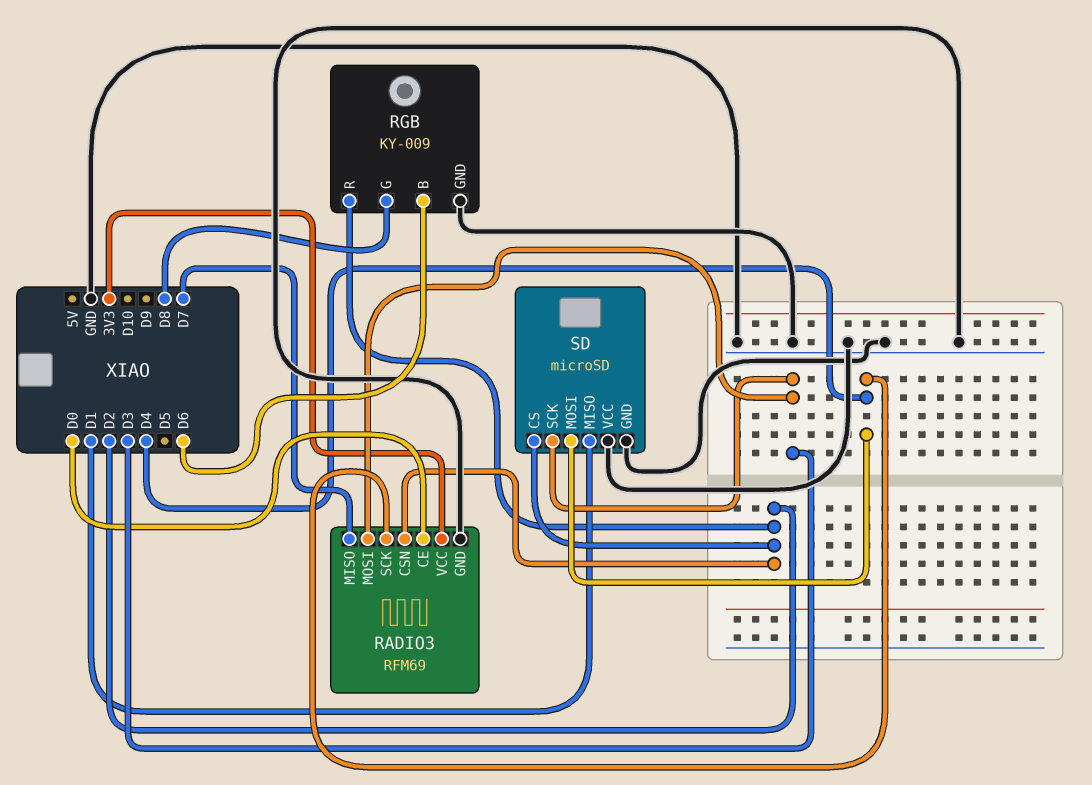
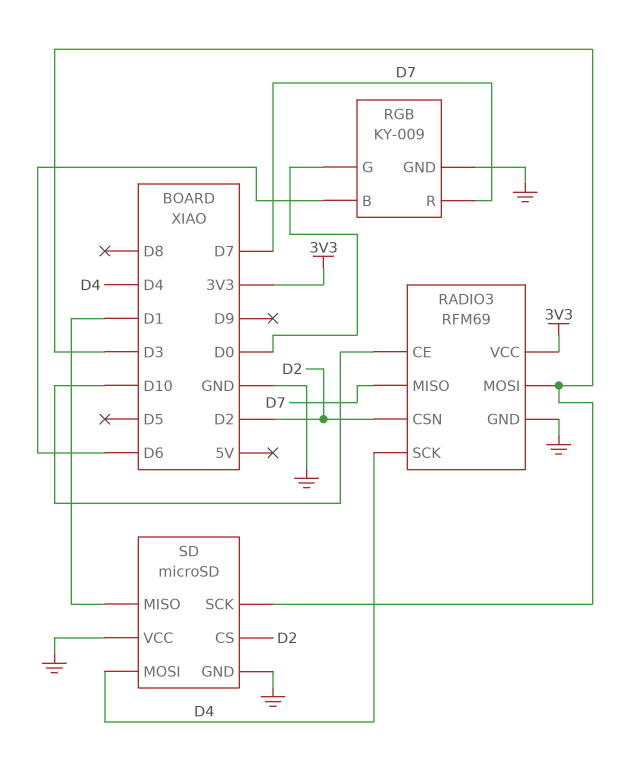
RADIO3 pin CE: D0 -> D10
RGB pin G: D8 -> D0
RGB pin R: D2 -> D7

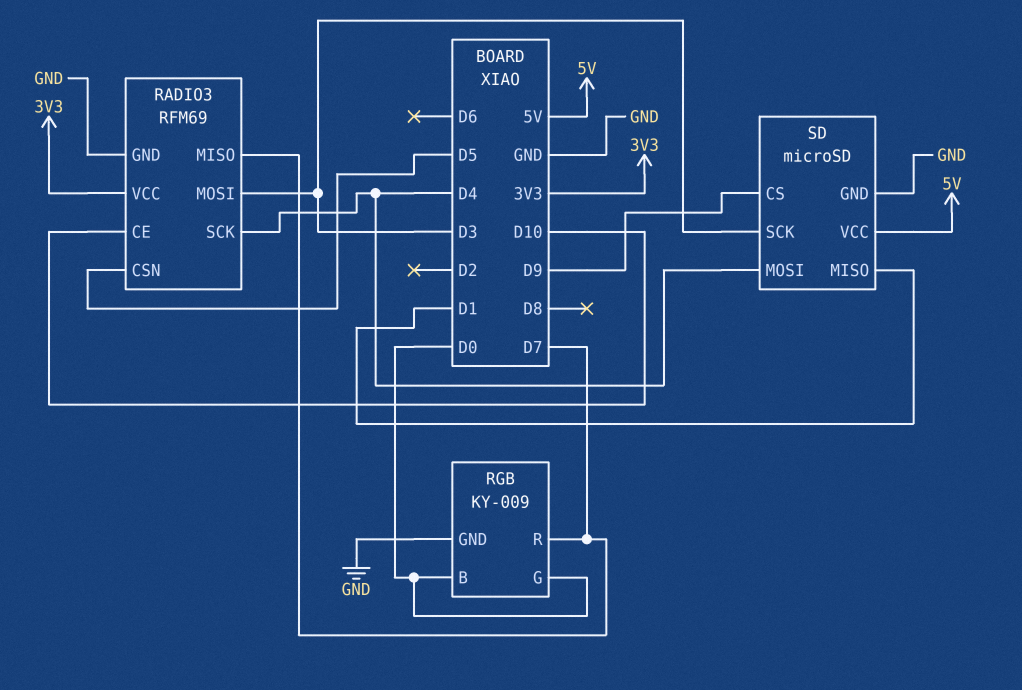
RADIO3 pin CSN: D2 -> D5
RGB pin B: D6 -> D0
SD pin CS: D2 -> D9
SD pin VCC: GND -> 5V

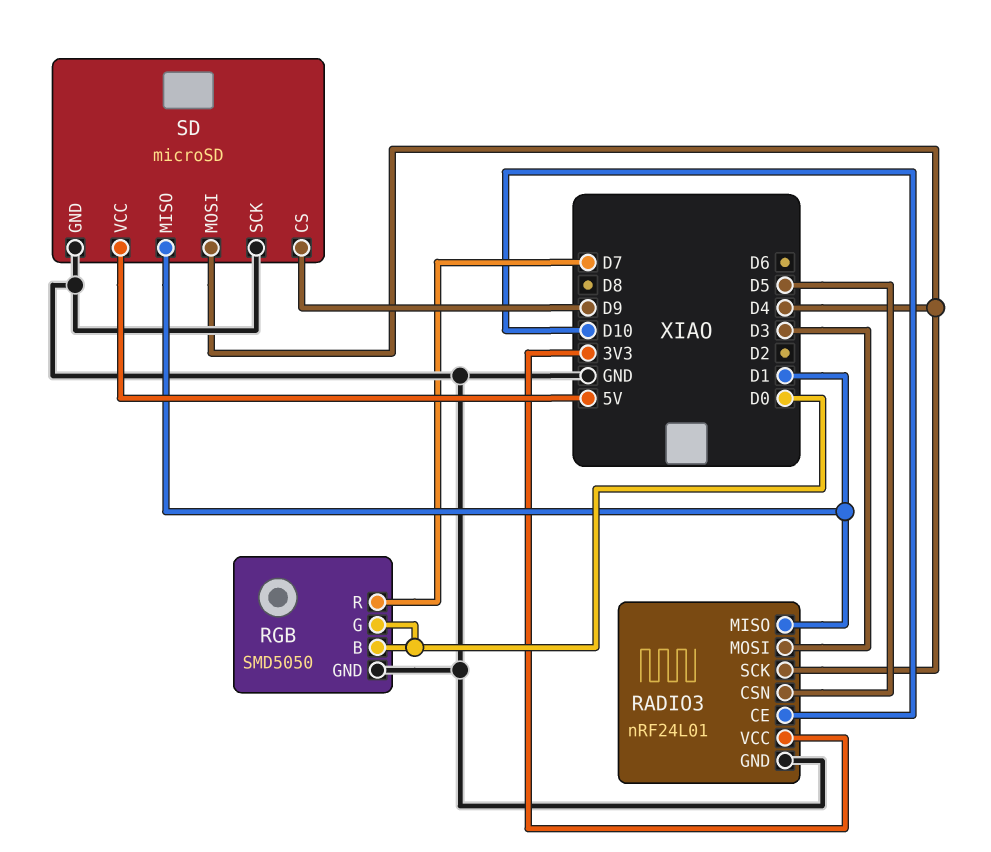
RADIO3: RFM69 -> nRF24L01
RADIO3 pin MISO: D7 -> D1
RGB: KY-009 -> SMD5050
SD pin SCK: D3 -> GND

